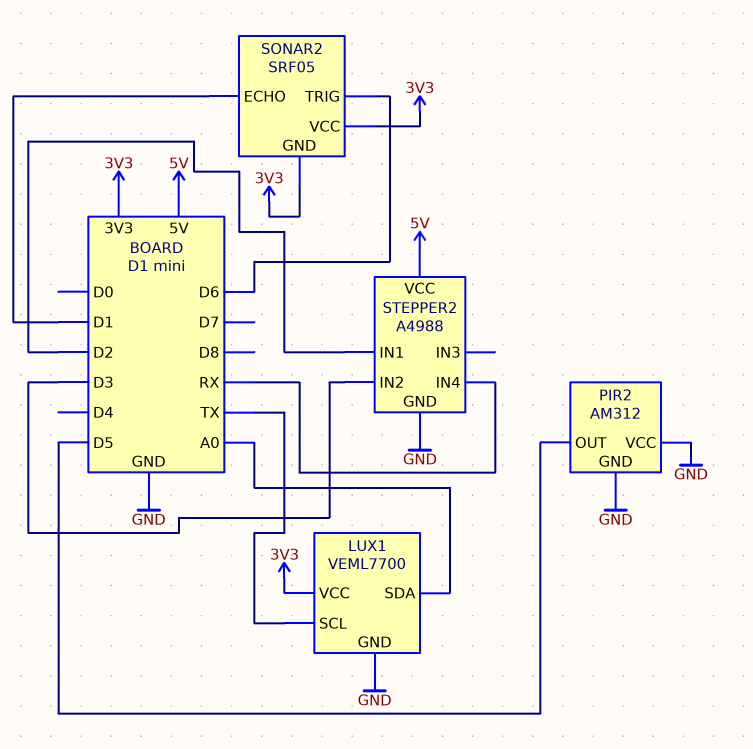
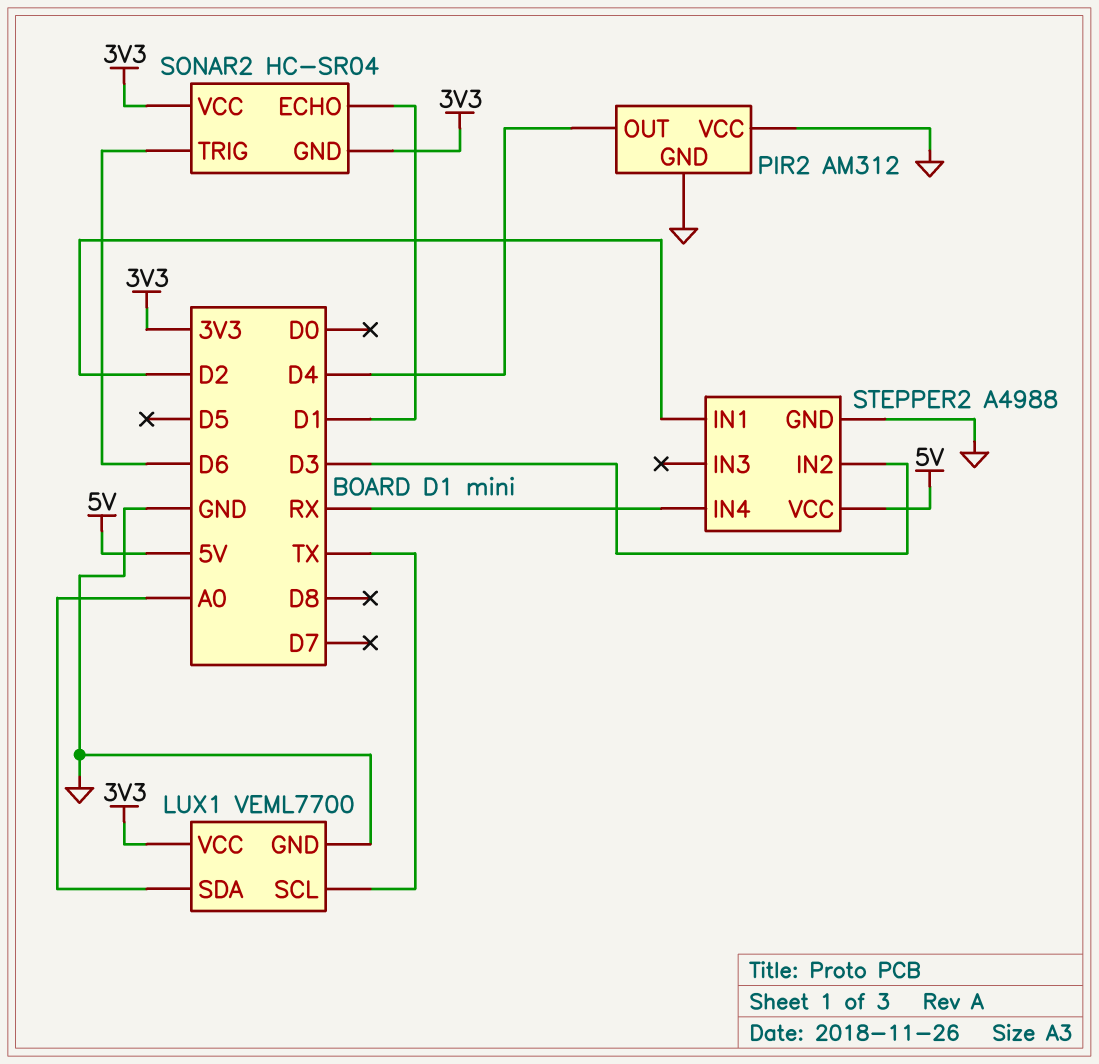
PIR2 pin OUT: D5 -> D4
SONAR2: SRF05 -> HC-SR04

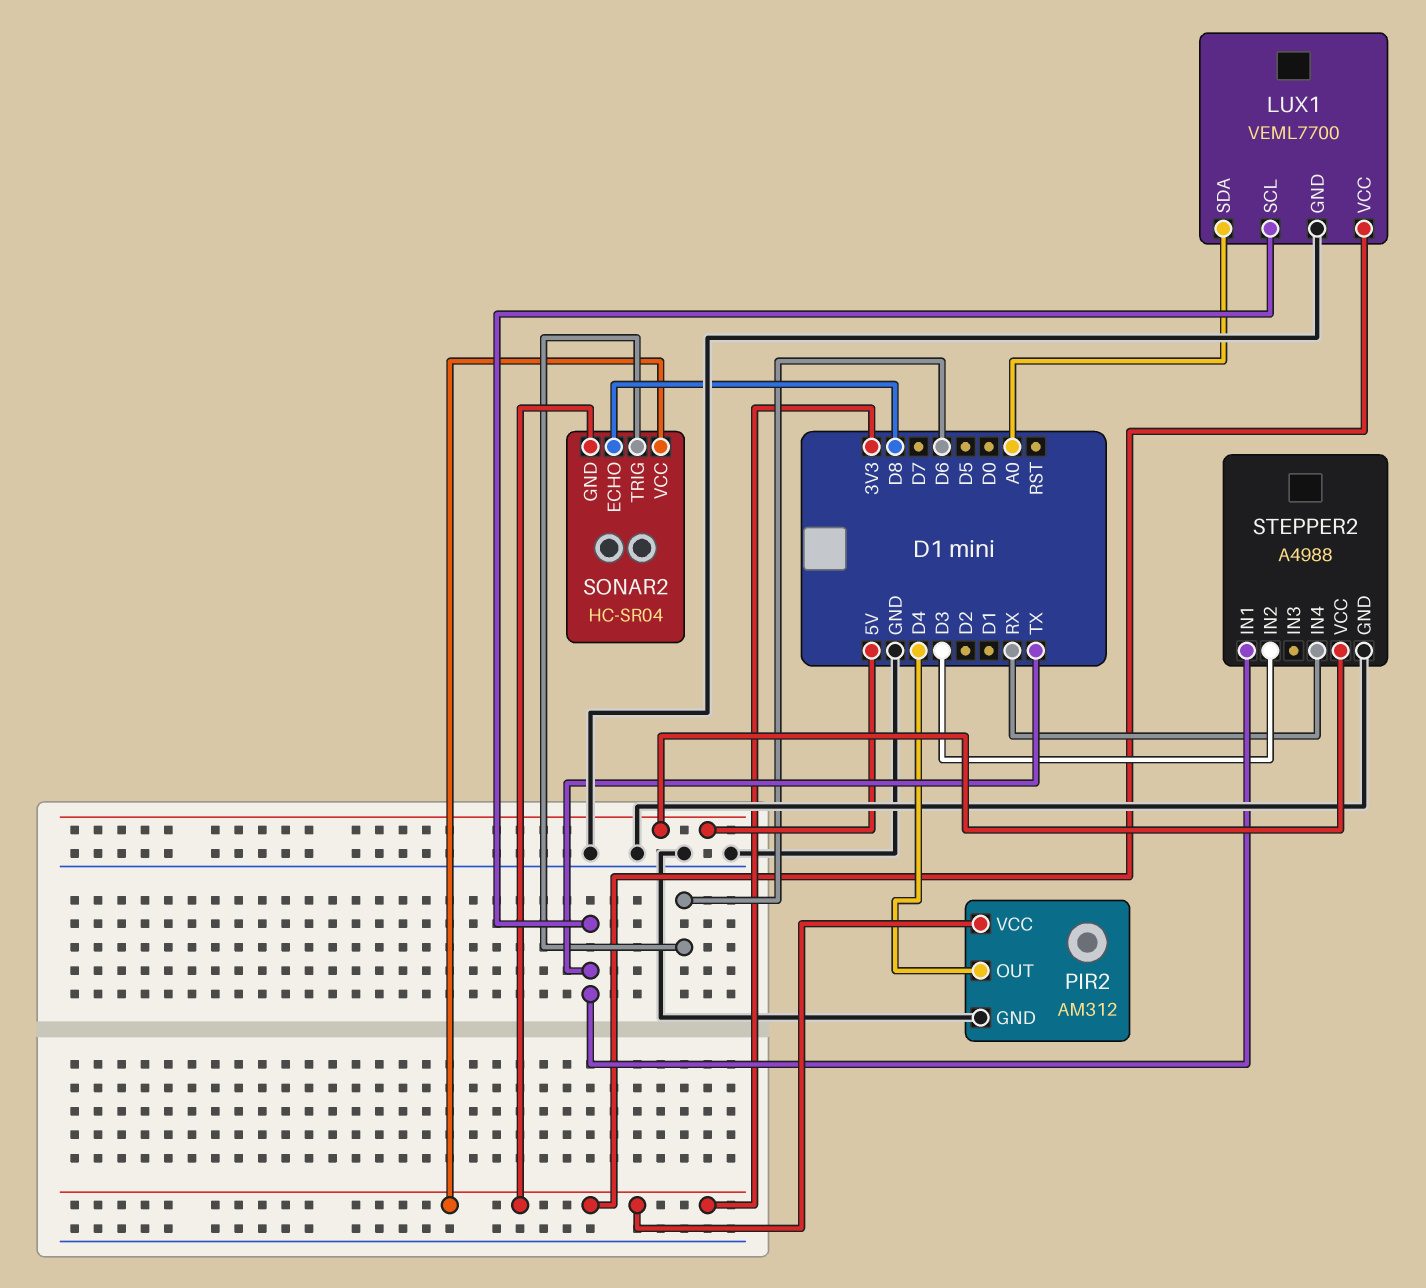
PIR2 pin VCC: GND -> 3V3
SONAR2 pin ECHO: D1 -> D8
STEPPER2 pin IN1: D2 -> TX

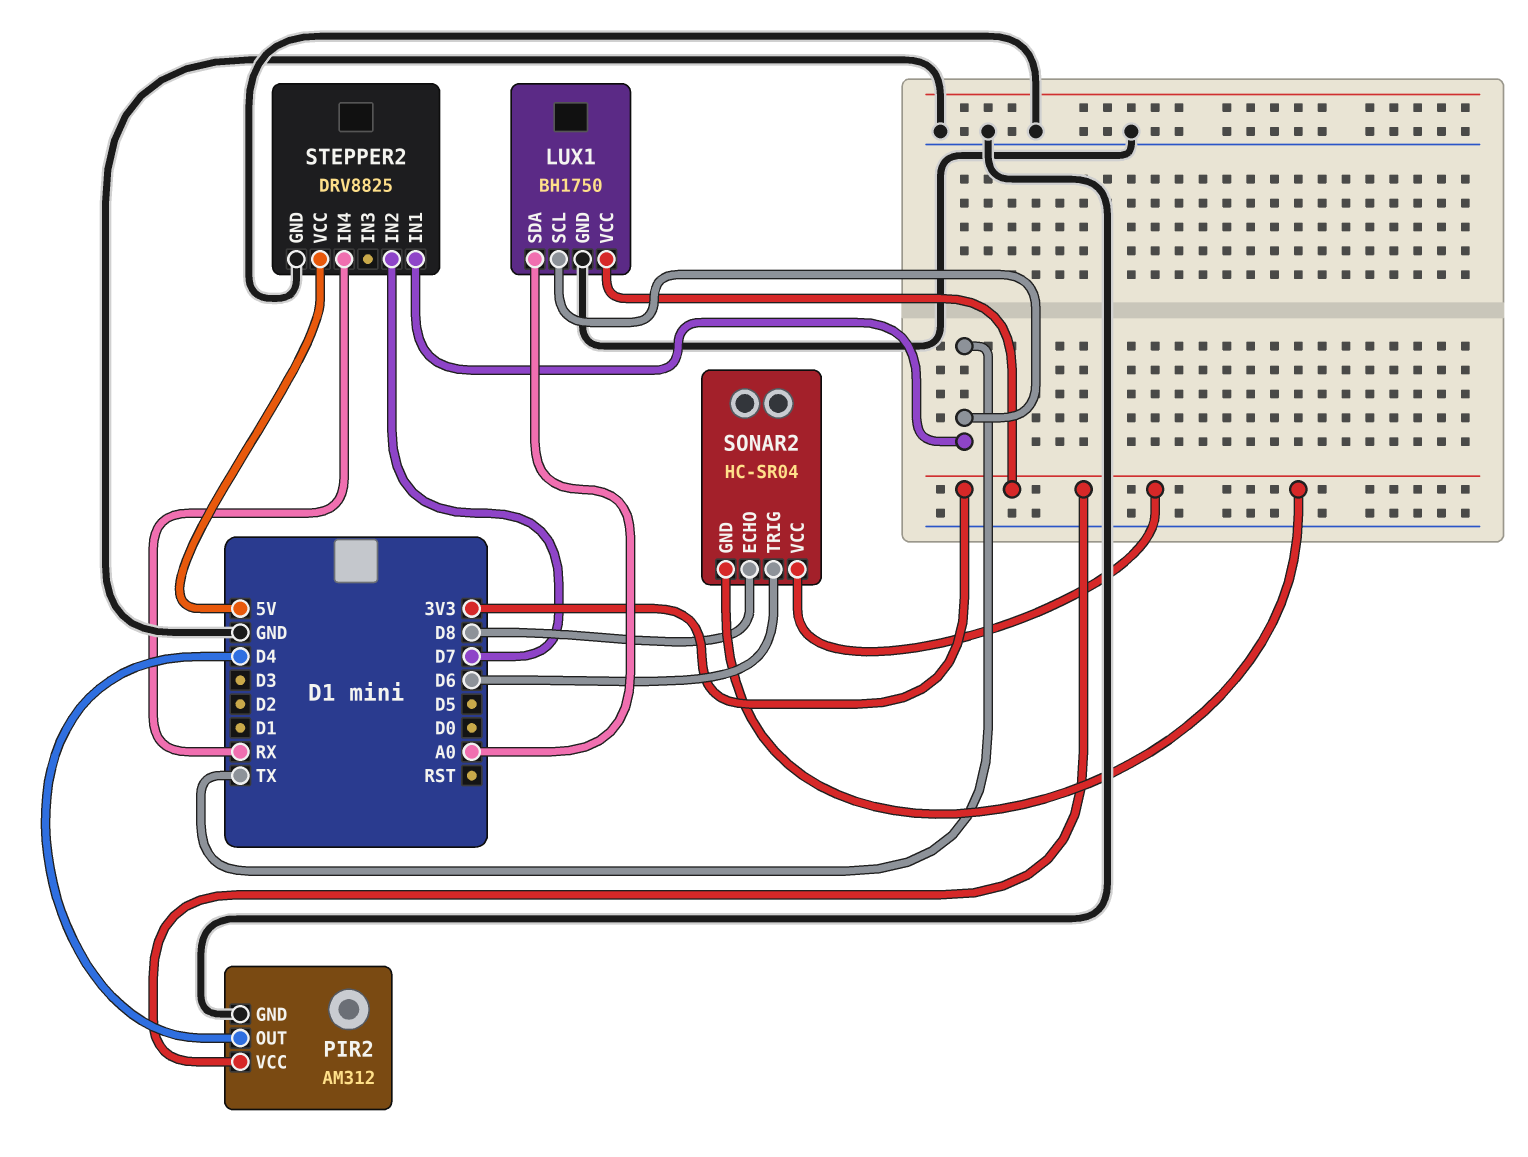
LUX1: VEML7700 -> BH1750
STEPPER2: A4988 -> DRV8825
STEPPER2 pin IN2: D3 -> D7

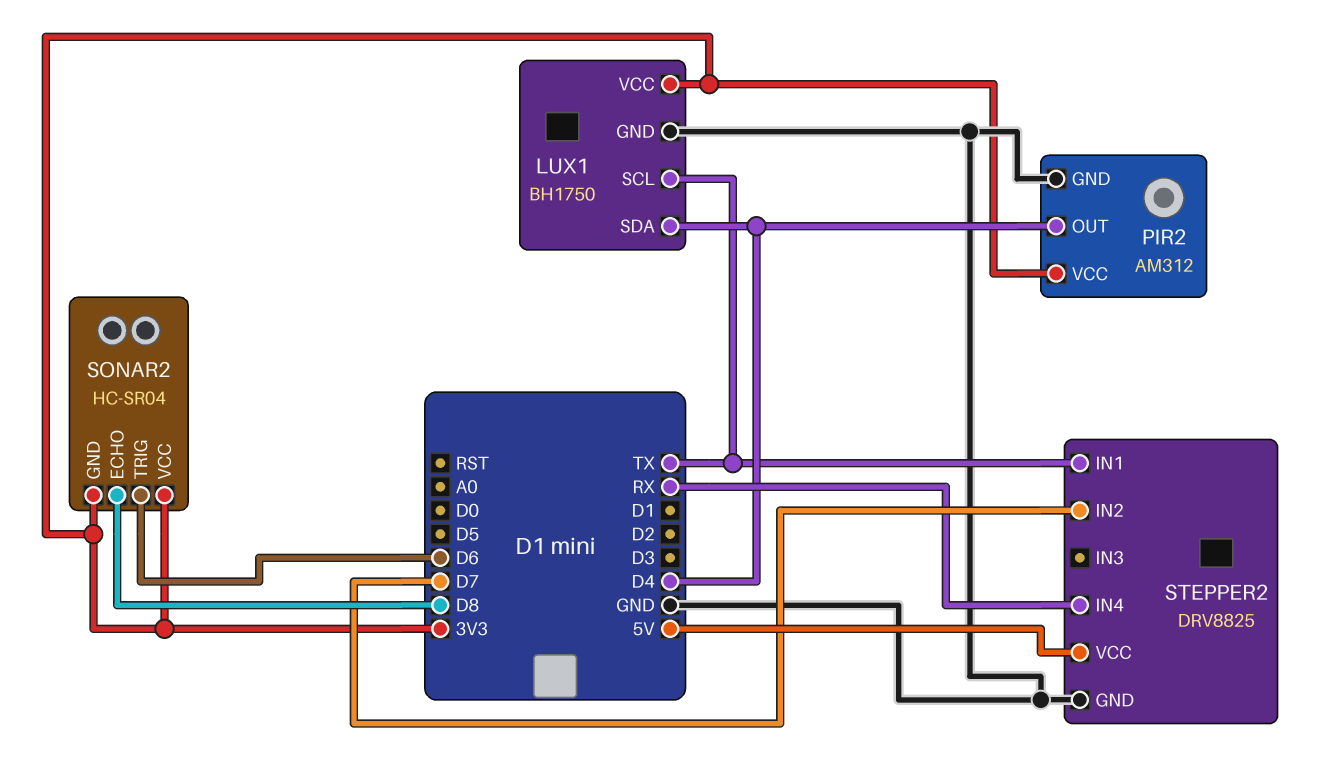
LUX1 pin SDA: A0 -> D4

